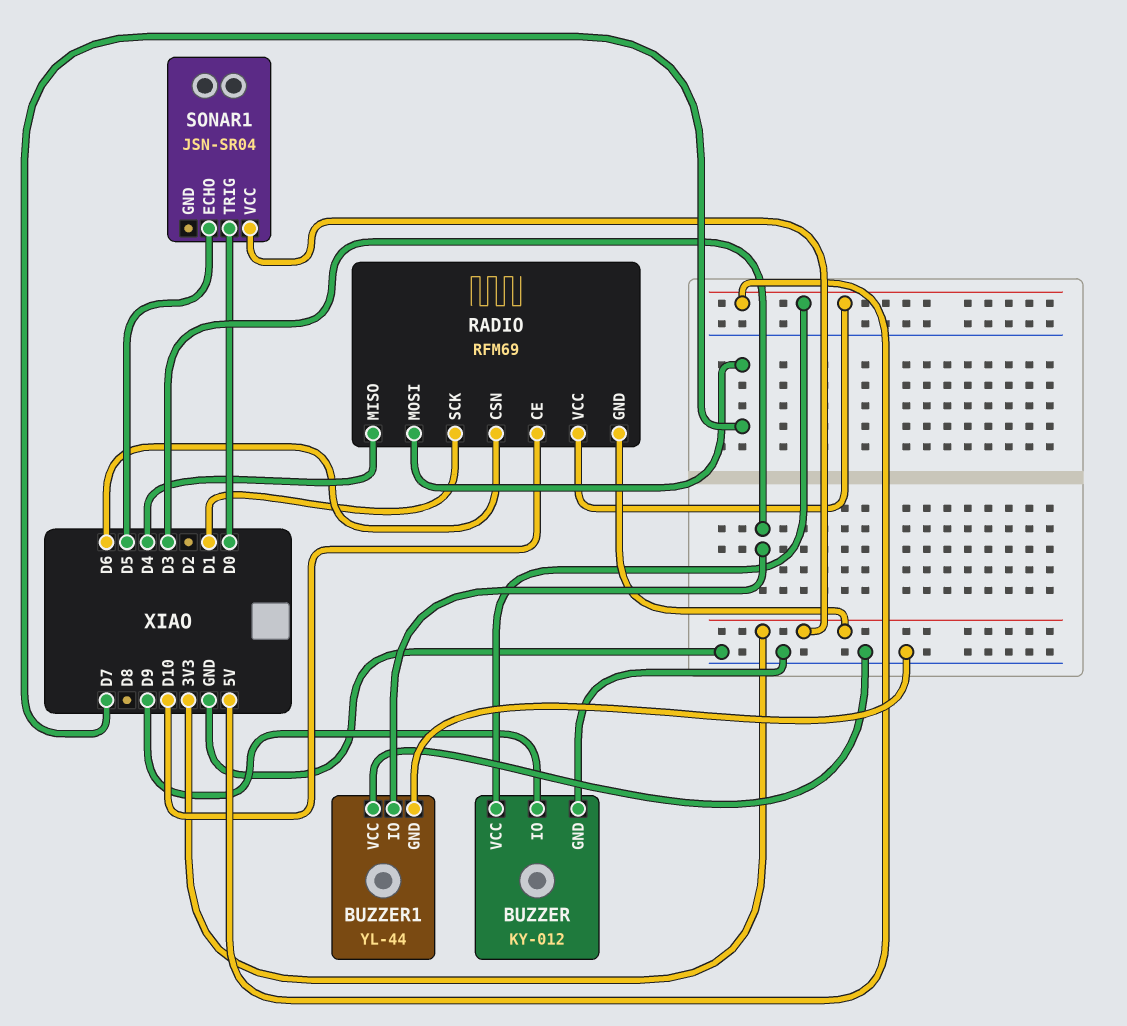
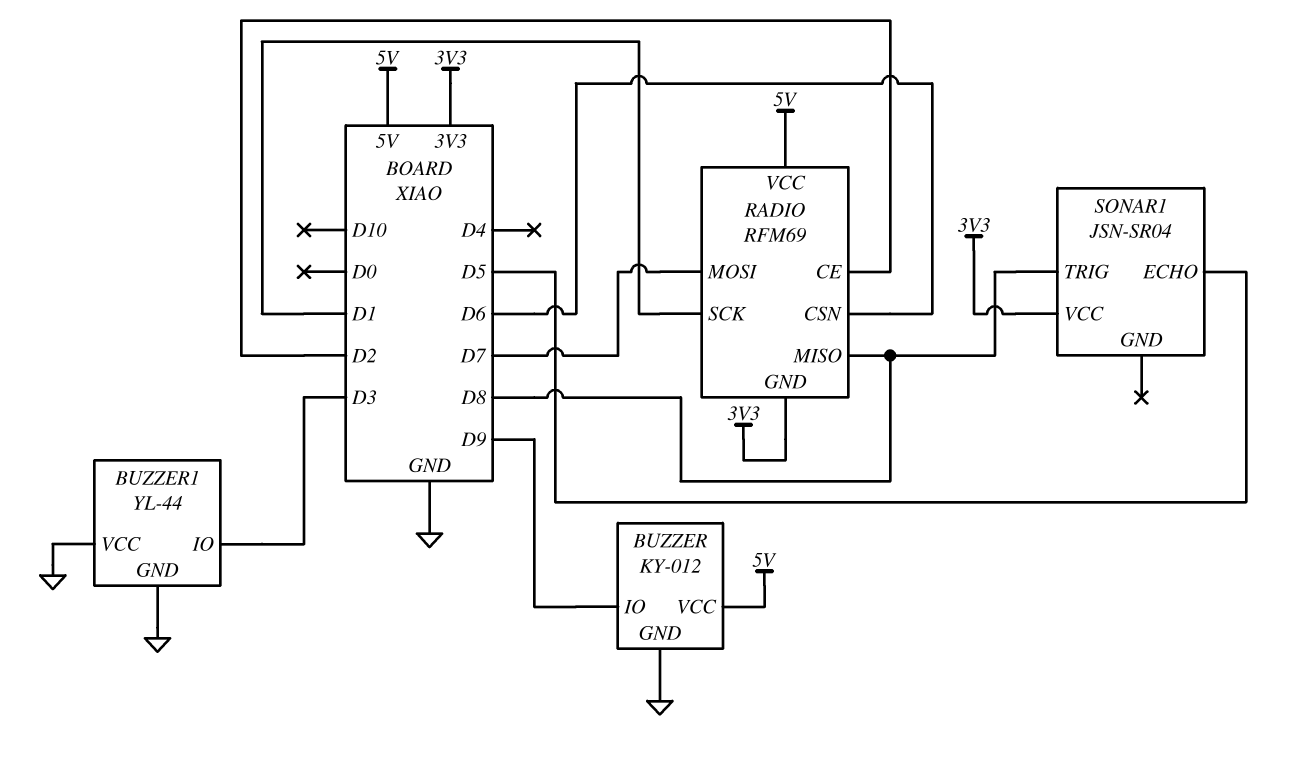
RADIO pin CE: D10 -> D2
RADIO pin MISO: D4 -> D8
SONAR1 pin TRIG: D0 -> D8

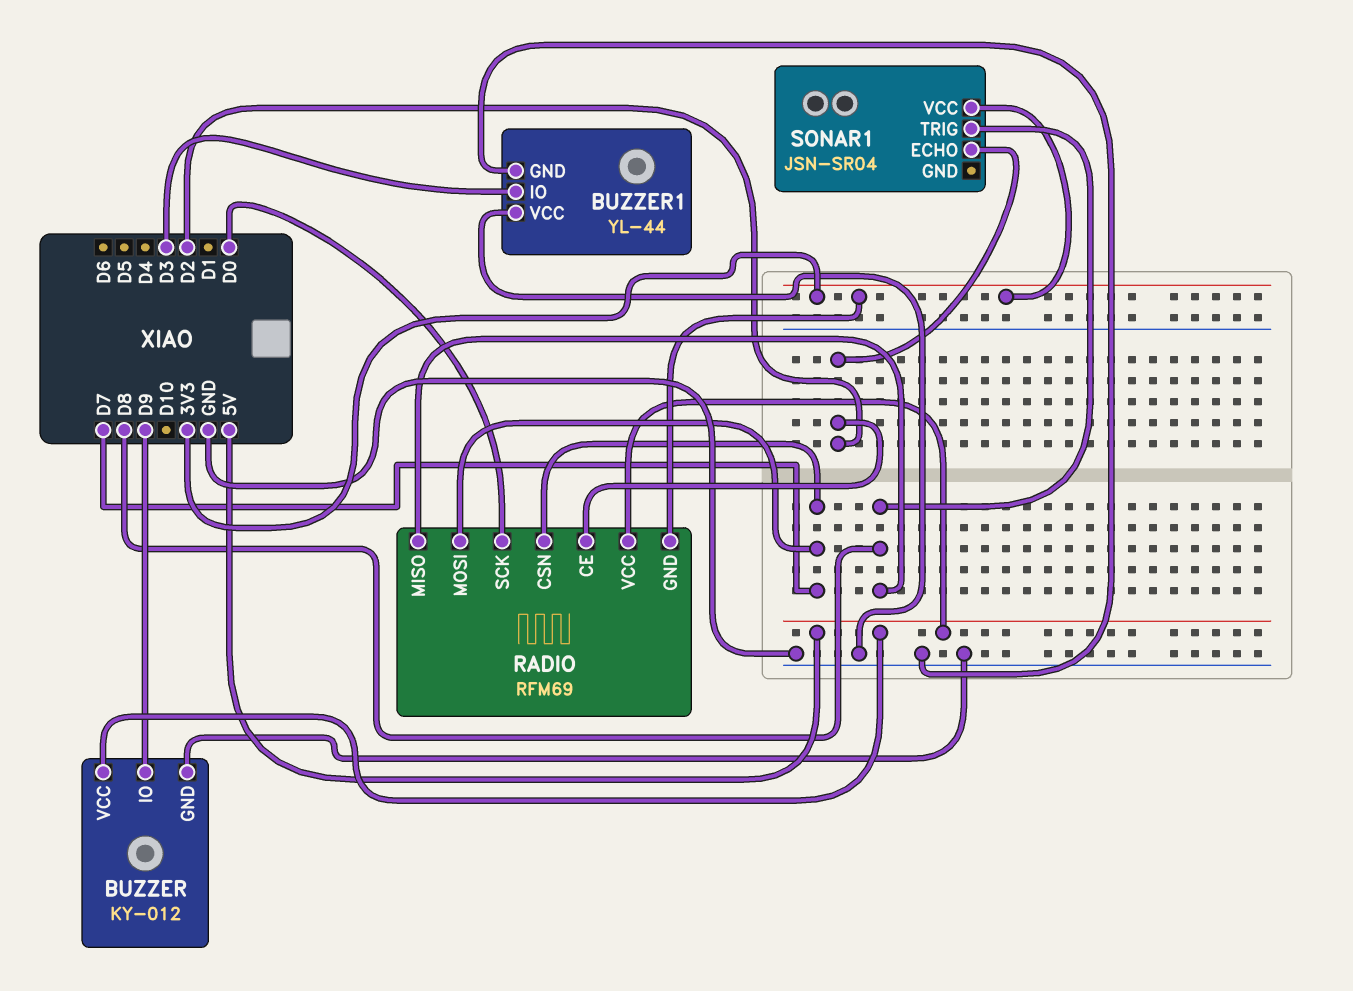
RADIO pin CSN: D6 -> D7
RADIO pin SCK: D1 -> D0
SONAR1 pin ECHO: D5 -> D2

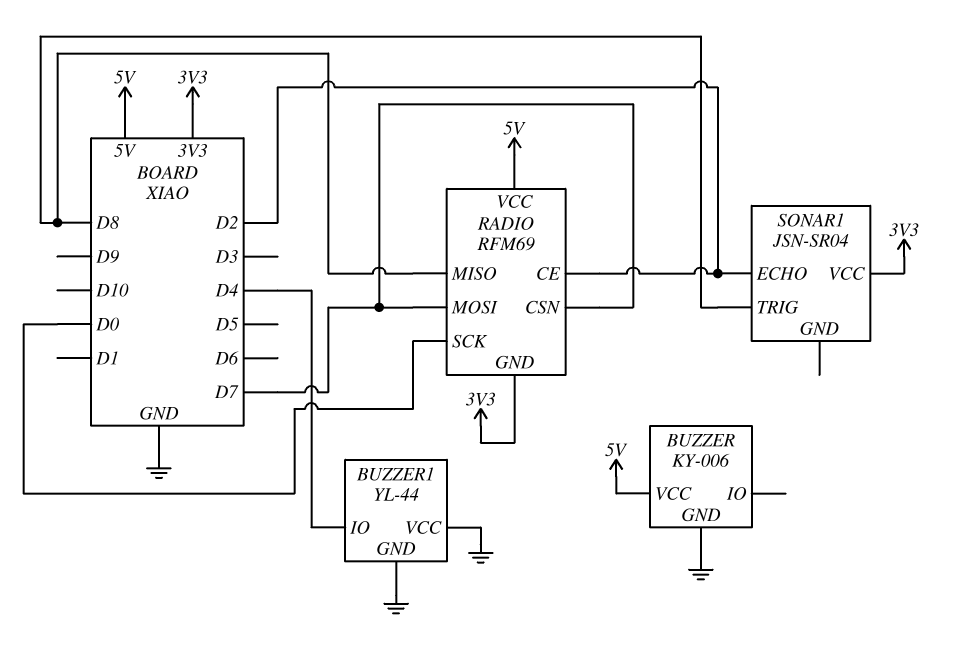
BUZZER: KY-012 -> KY-006
BUZZER pin IO: D9 -> none
BUZZER1 pin IO: D3 -> D4

